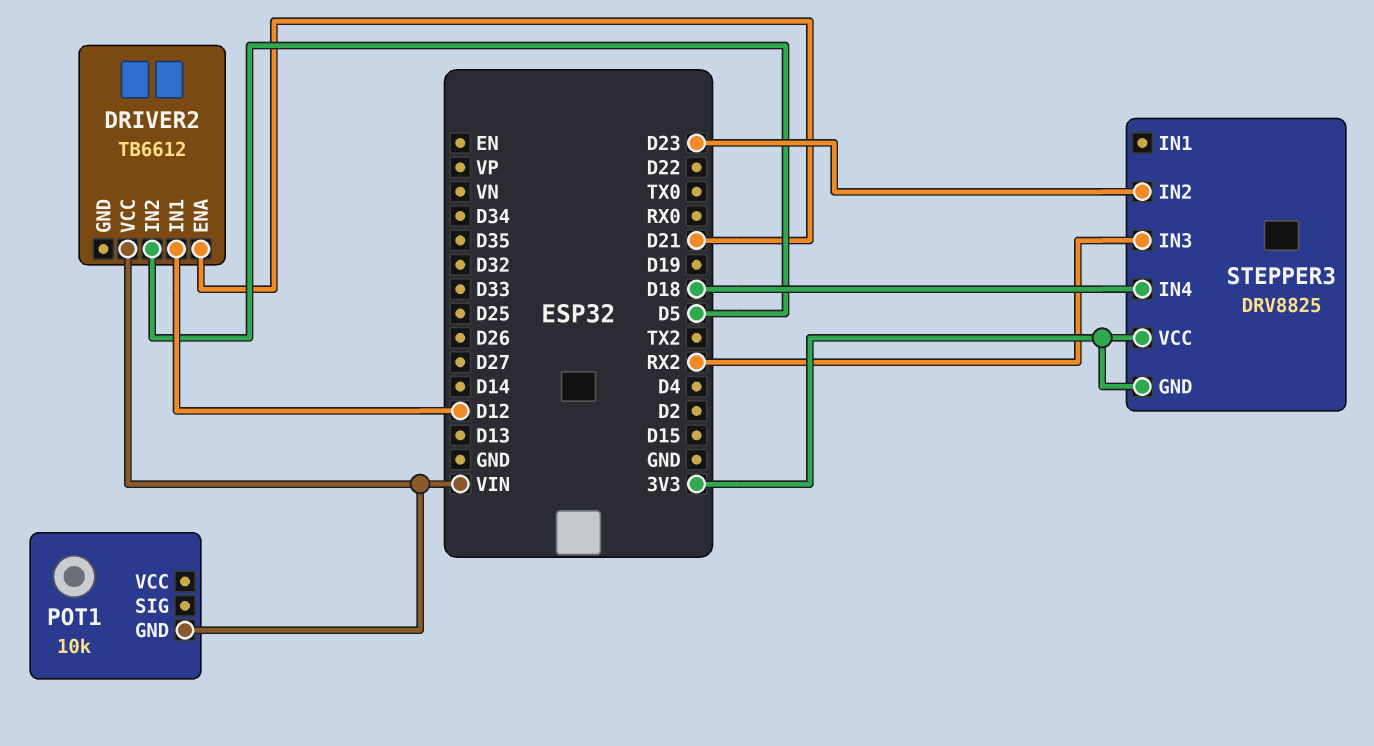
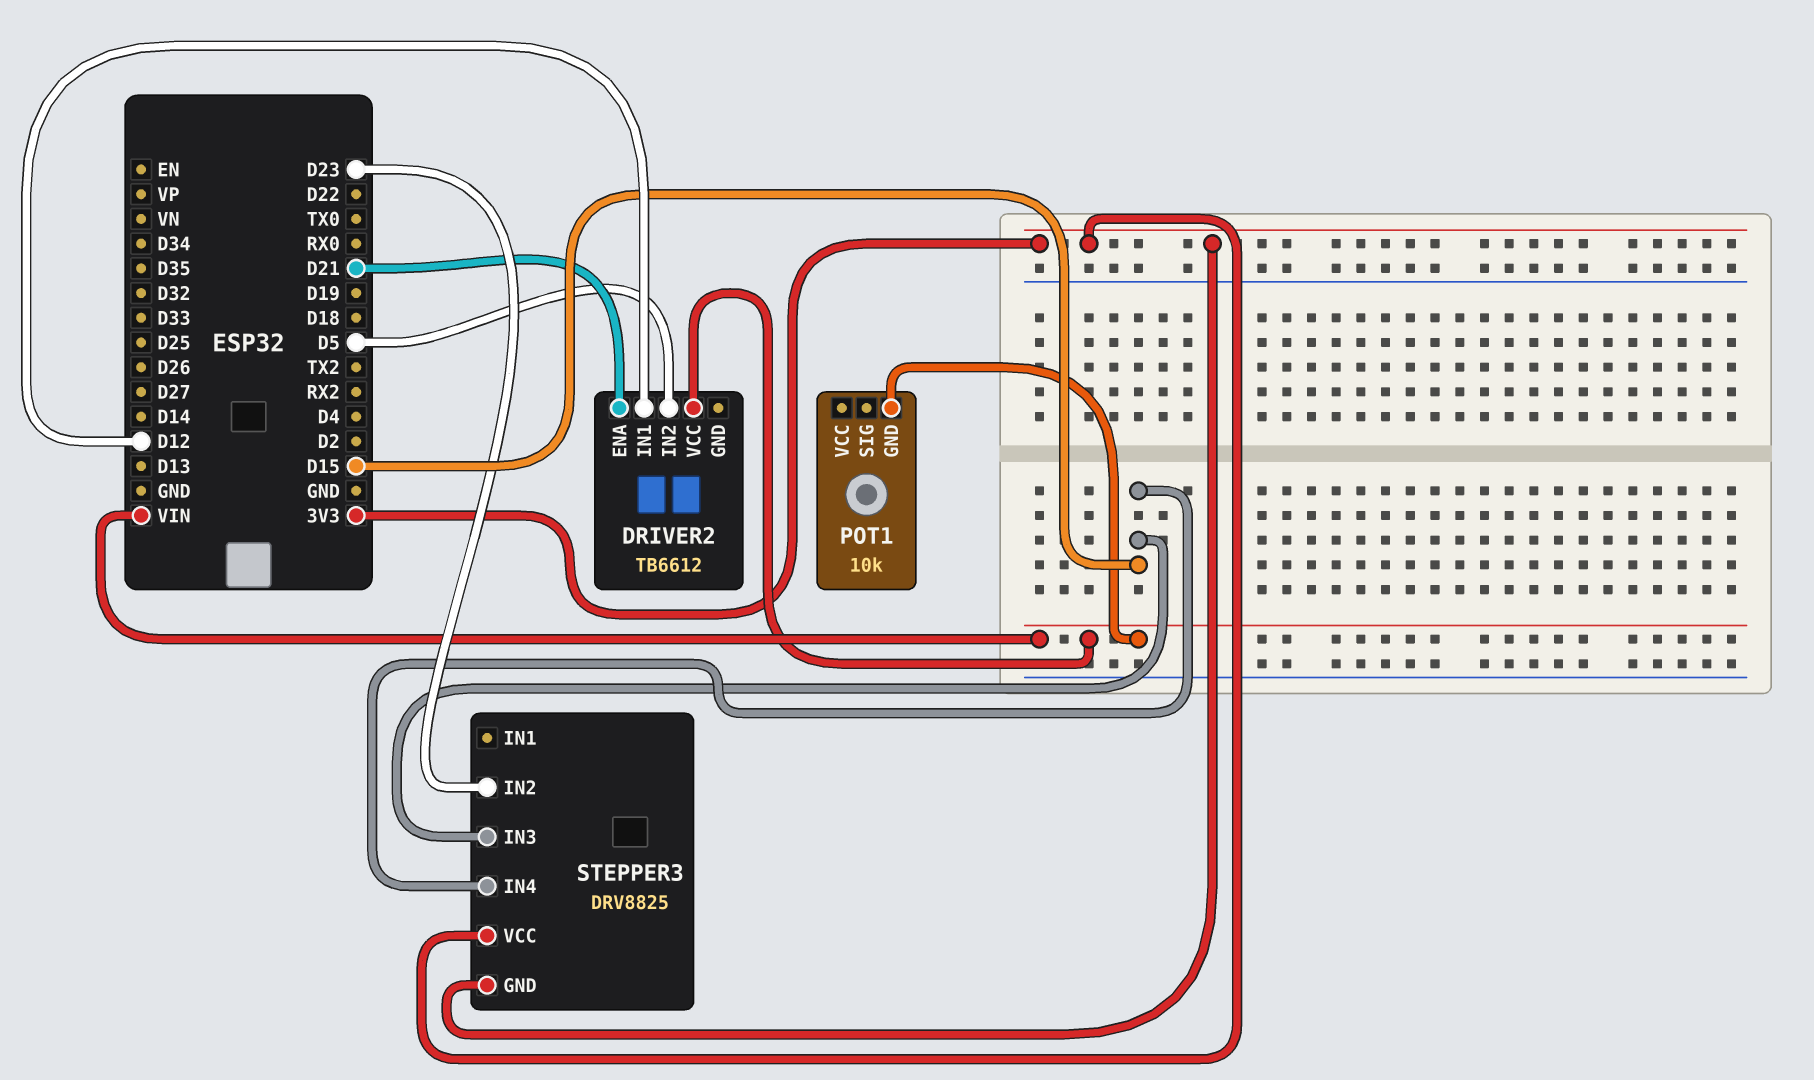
STEPPER3 pin IN3: RX2 -> D15
STEPPER3 pin IN4: D18 -> D15

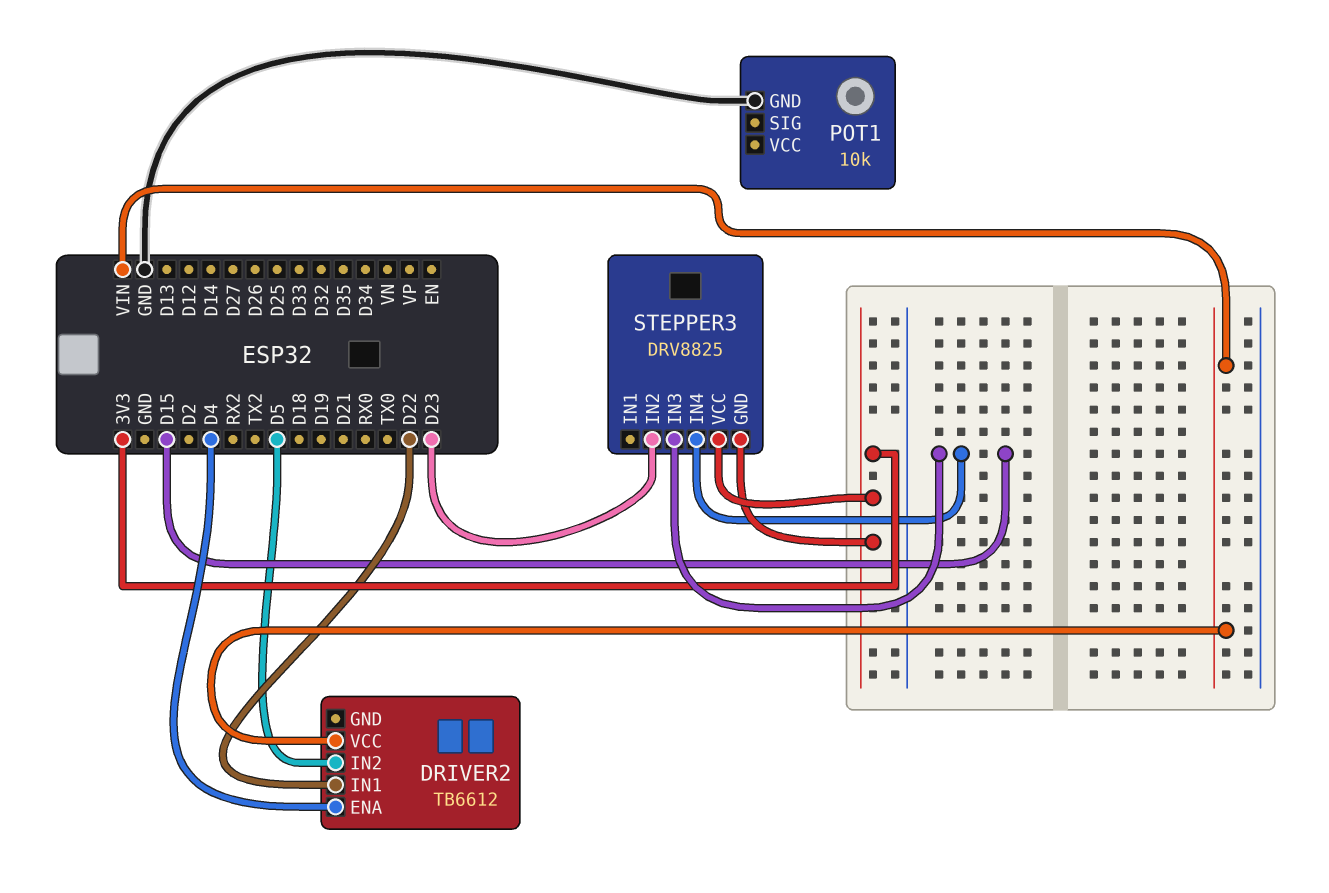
DRIVER2 pin ENA: D21 -> D4
DRIVER2 pin IN1: D12 -> D22
POT1 pin GND: VIN -> GND

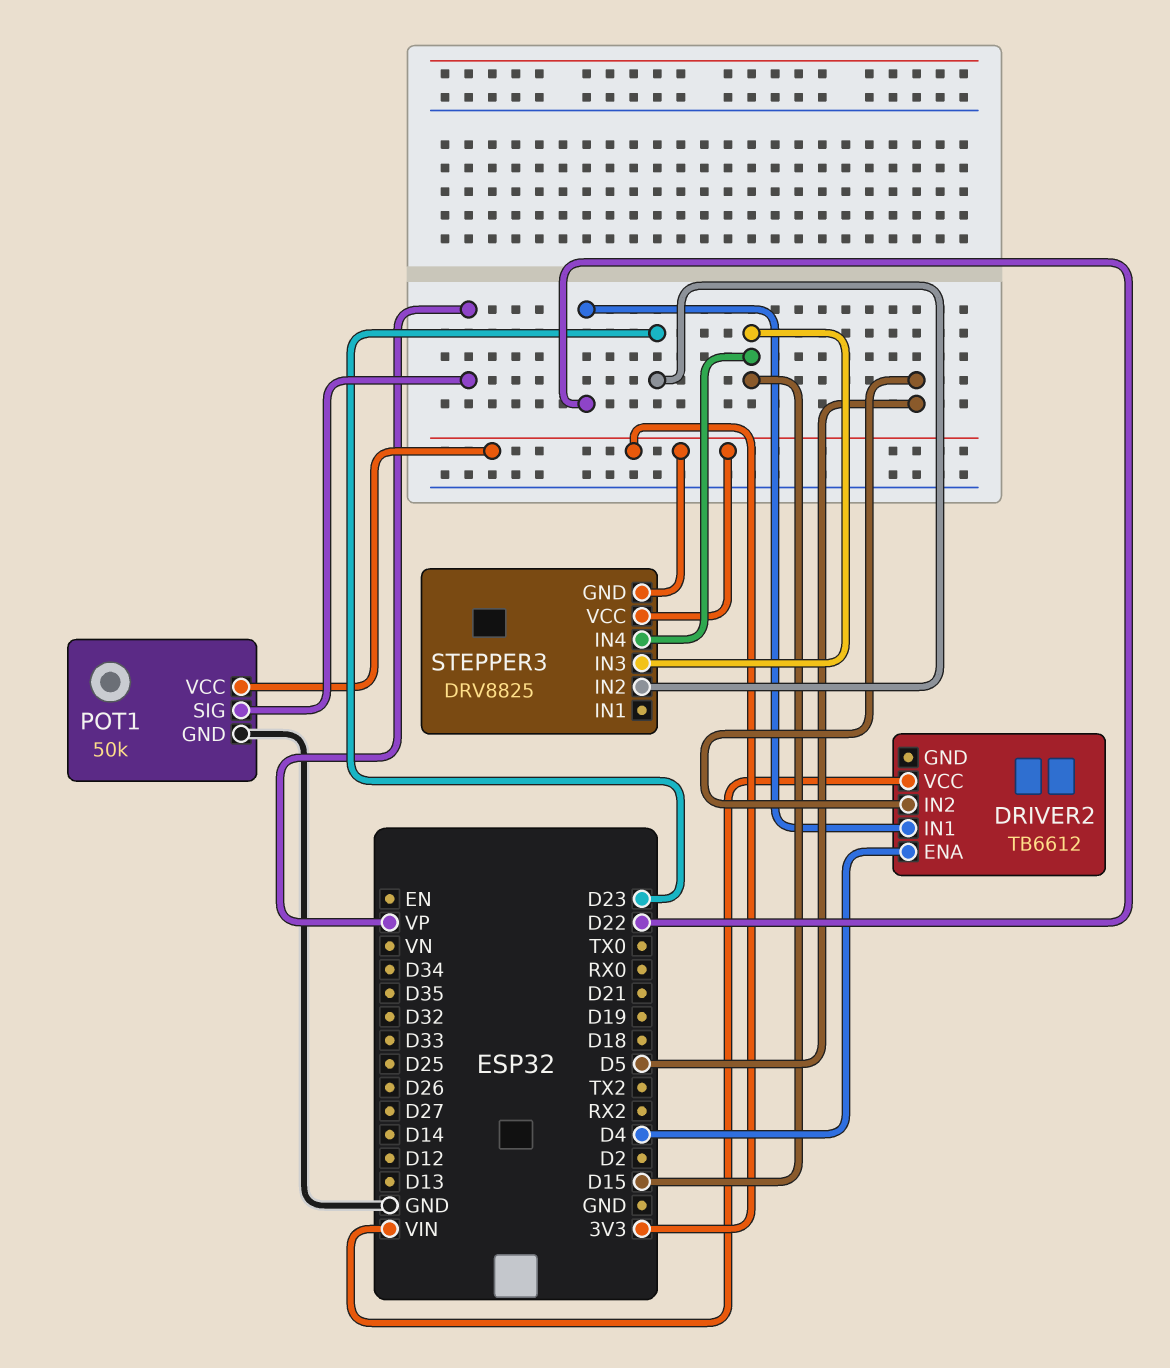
POT1: 10k -> 50k
POT1 pin SIG: none -> VP
POT1 pin VCC: none -> 3V3

